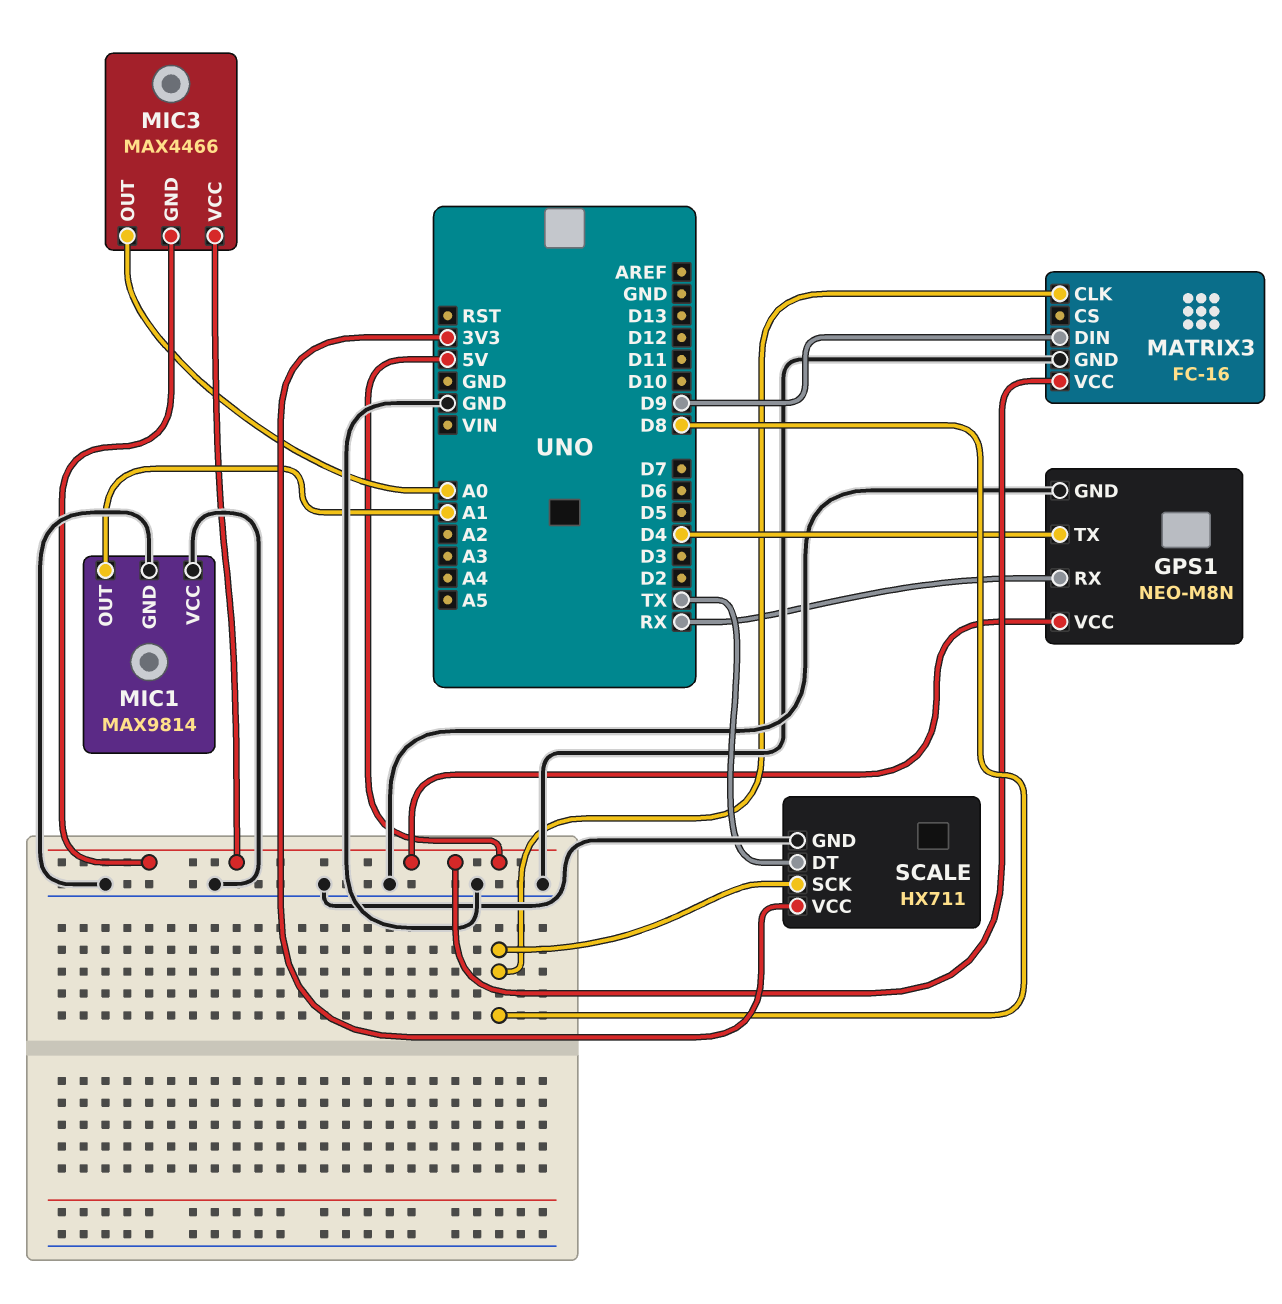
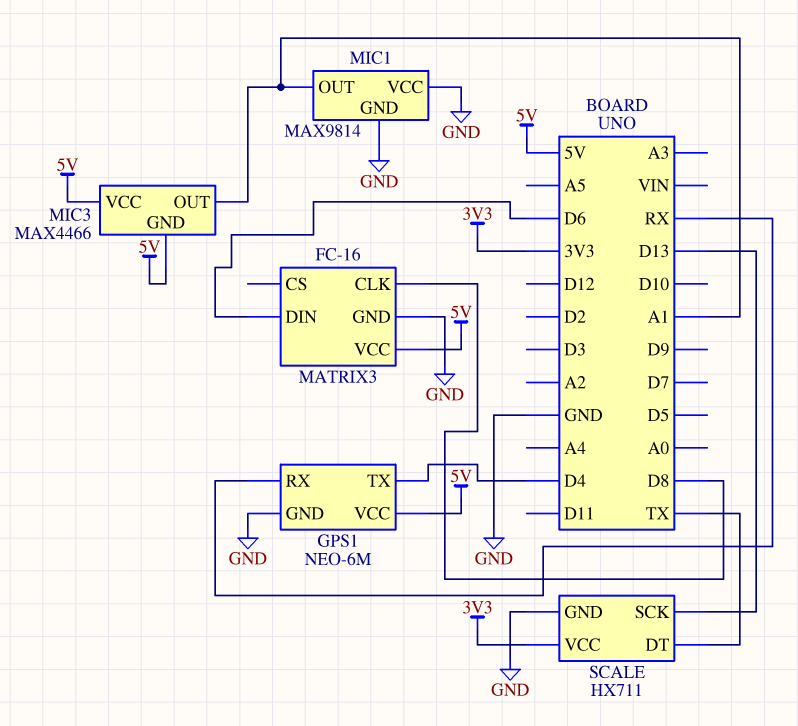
GPS1: NEO-M8N -> NEO-6M
MATRIX3 pin DIN: D9 -> D6
MIC3 pin OUT: A0 -> A1
SCALE pin SCK: D8 -> D13

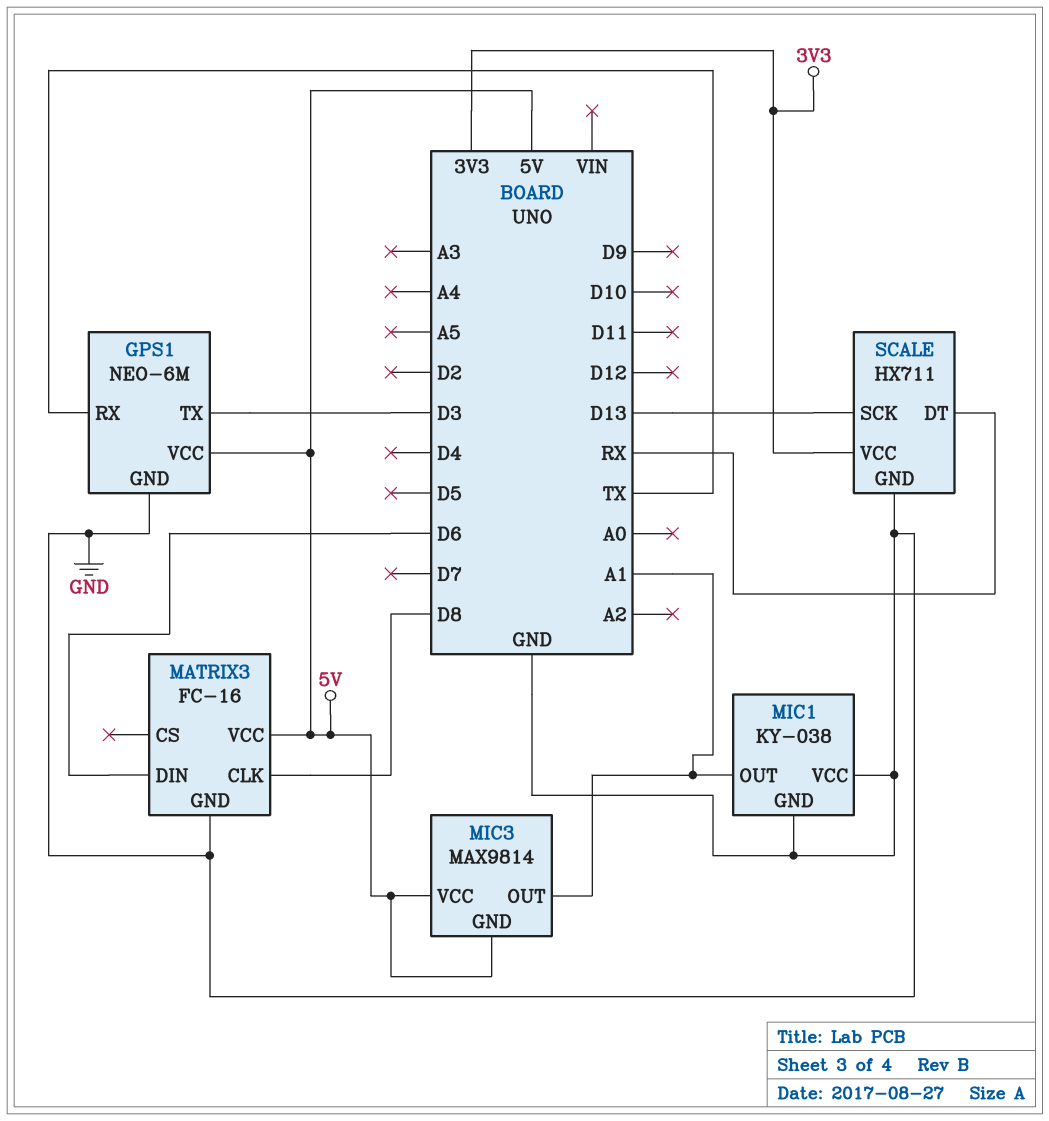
GPS1 pin RX: RX -> TX
GPS1 pin TX: D4 -> D3
MIC1: MAX9814 -> KY-038
MIC3: MAX4466 -> MAX9814
SCALE pin DT: TX -> RX

